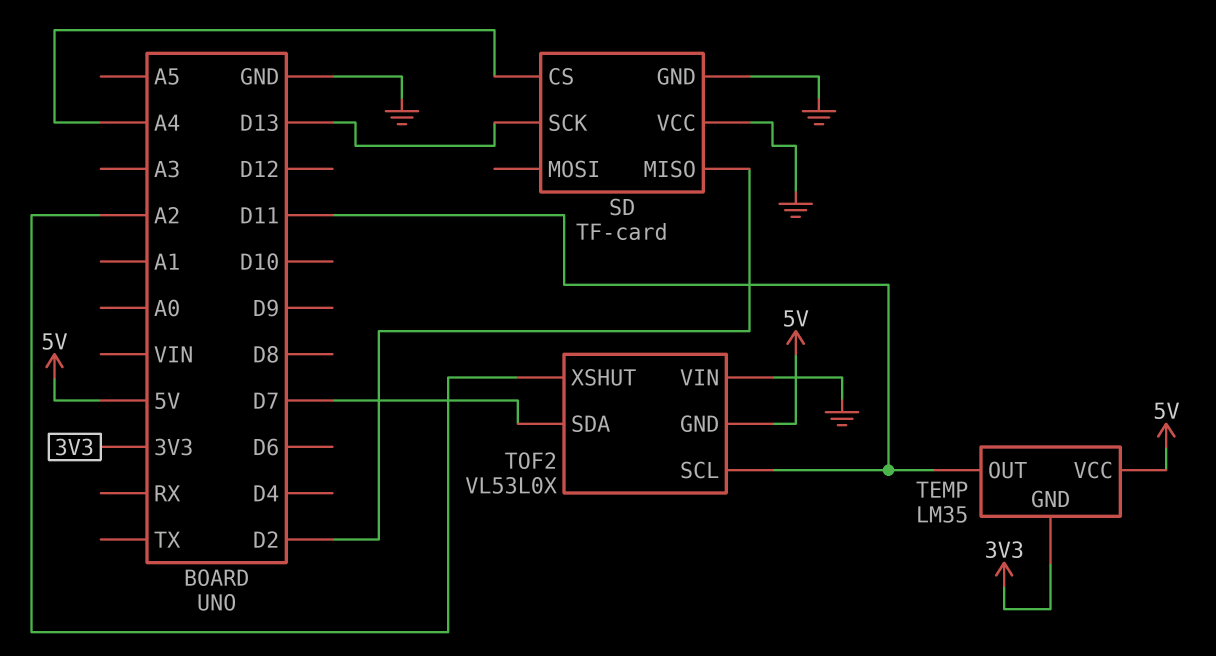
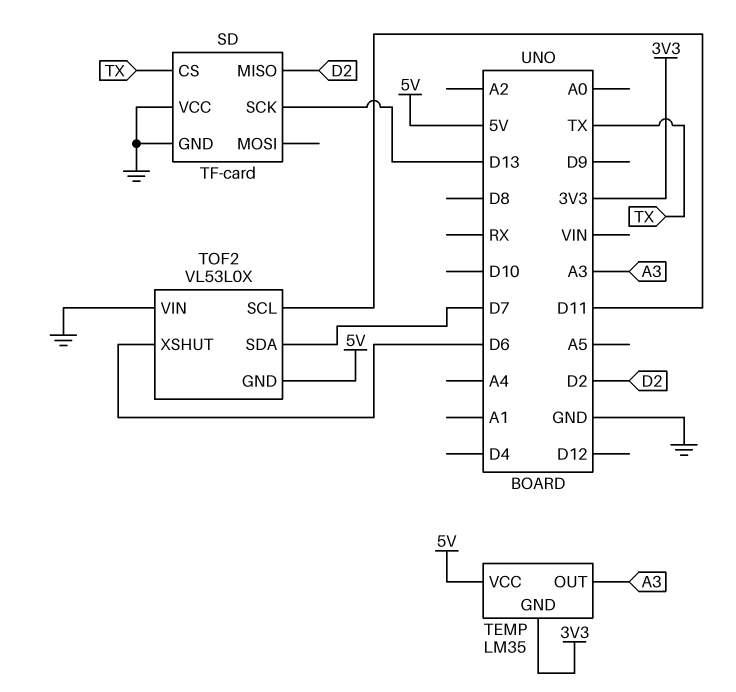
SD pin CS: A4 -> TX
TEMP pin OUT: D11 -> A3
TOF2 pin XSHUT: A2 -> D6

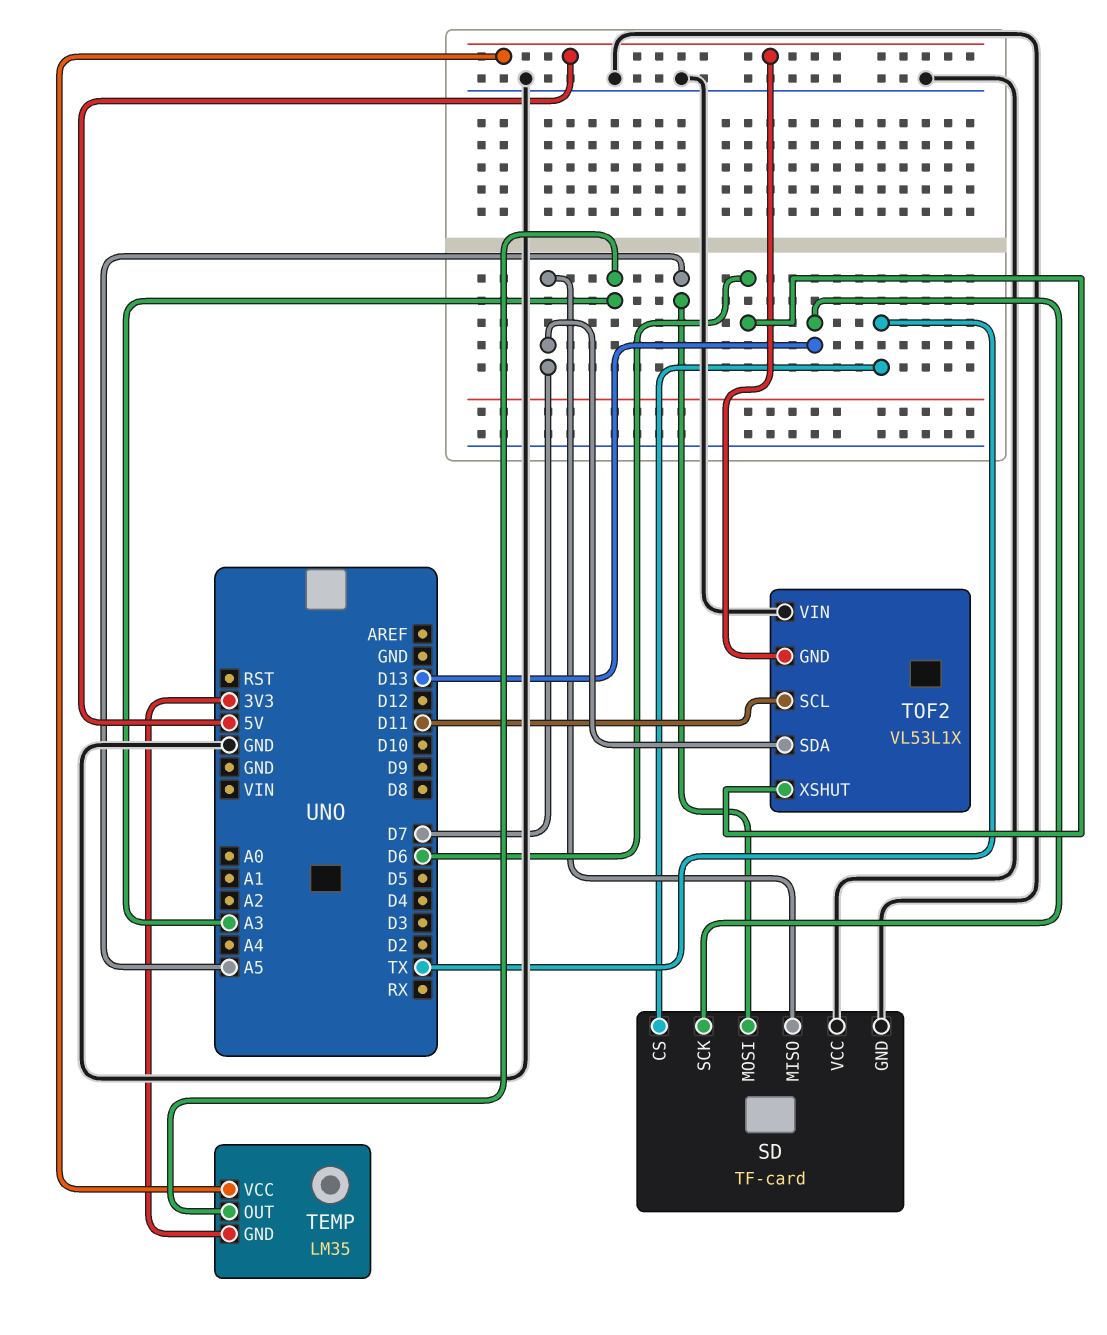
SD pin MISO: D2 -> D7
SD pin MOSI: none -> A5
TOF2: VL53L0X -> VL53L1X

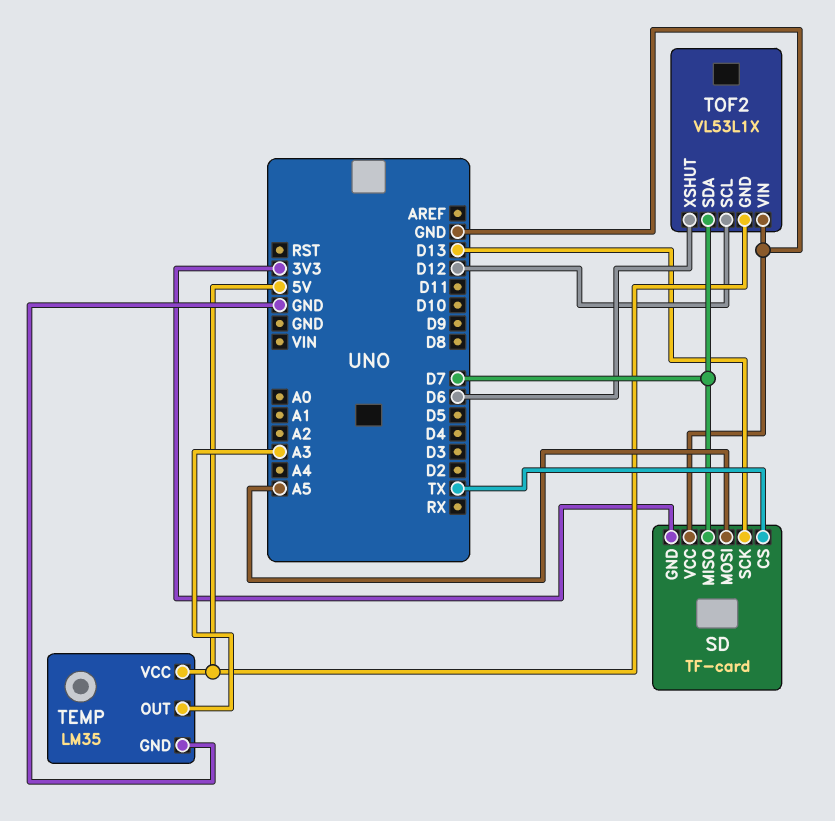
SD pin GND: GND -> 3V3
TEMP pin GND: 3V3 -> GND
TOF2 pin SCL: D11 -> D12

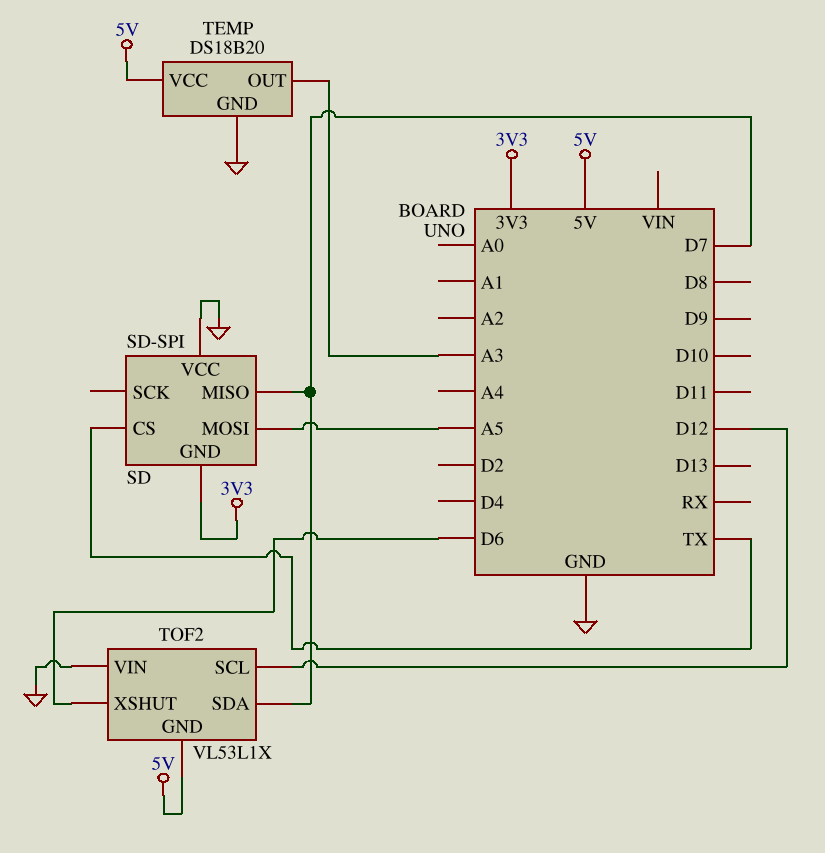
SD: TF-card -> SD-SPI
SD pin SCK: D13 -> none
TEMP: LM35 -> DS18B20

